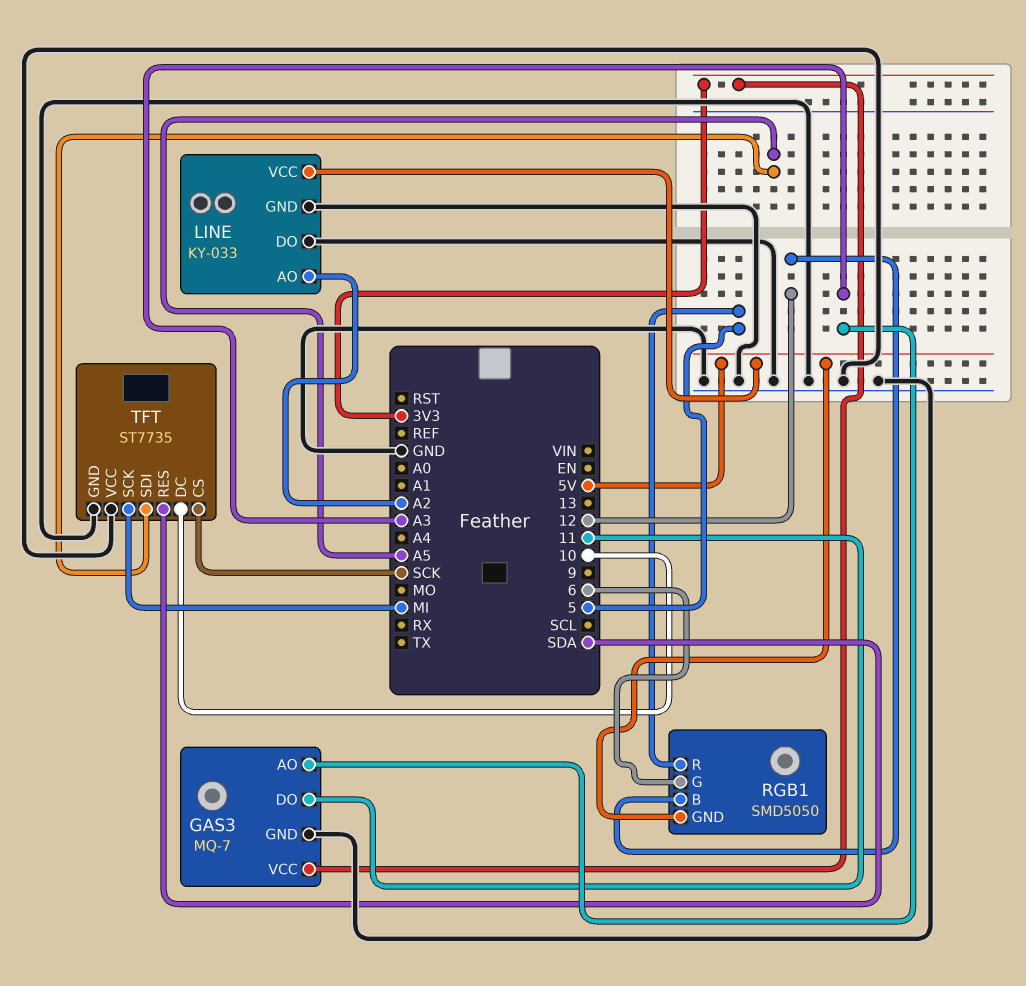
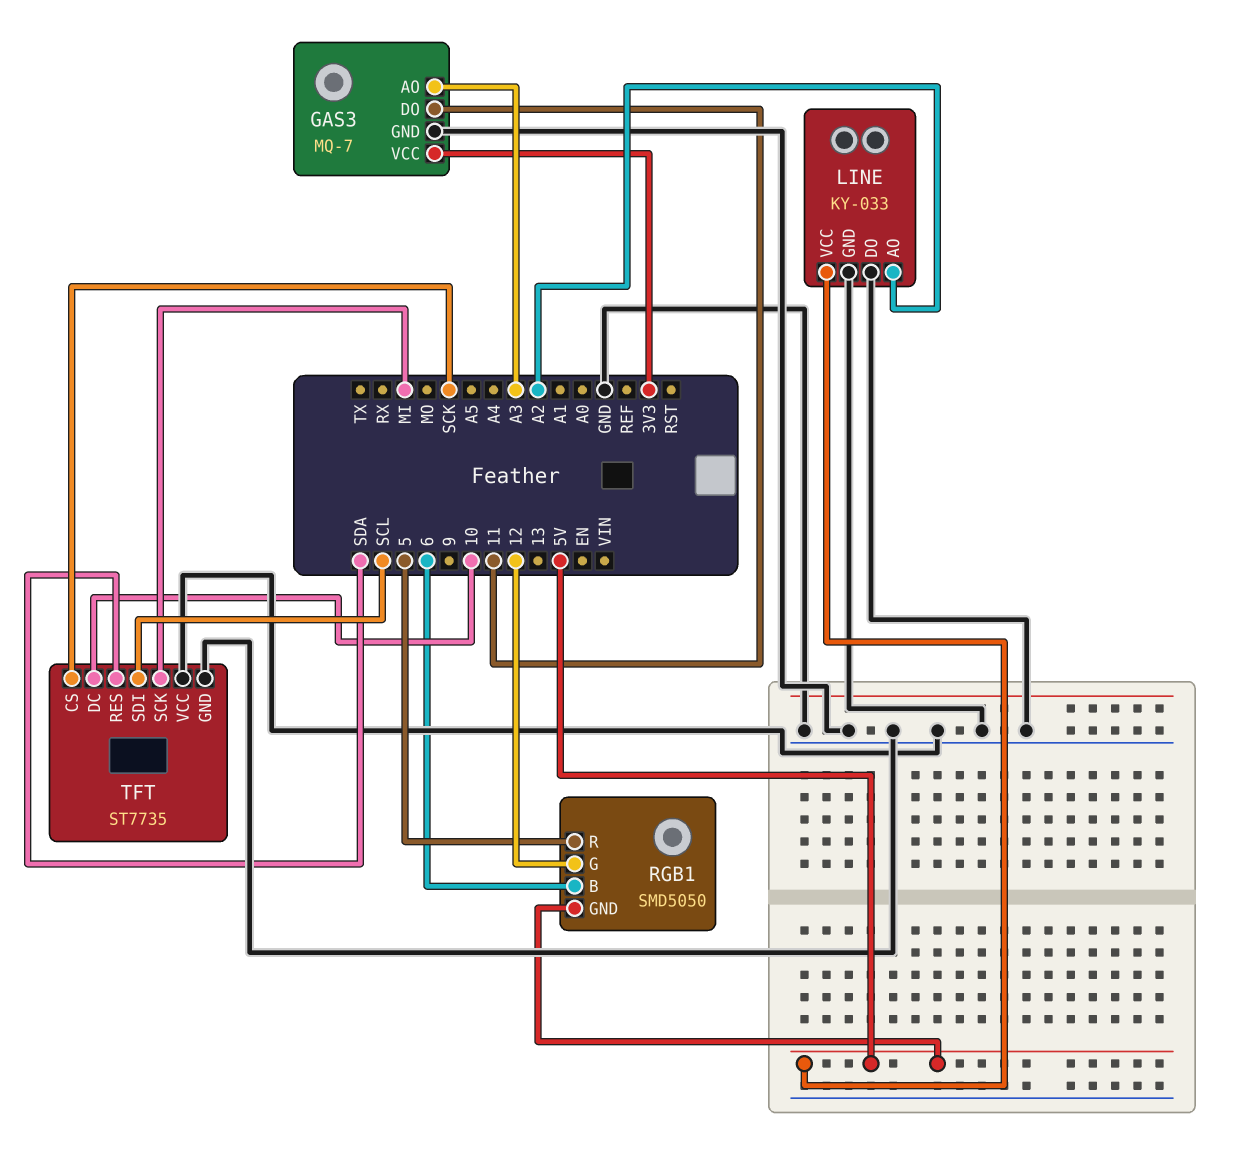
RGB1 pin B: 12 -> 6
RGB1 pin G: 6 -> 12
TFT pin SDI: A5 -> SCL

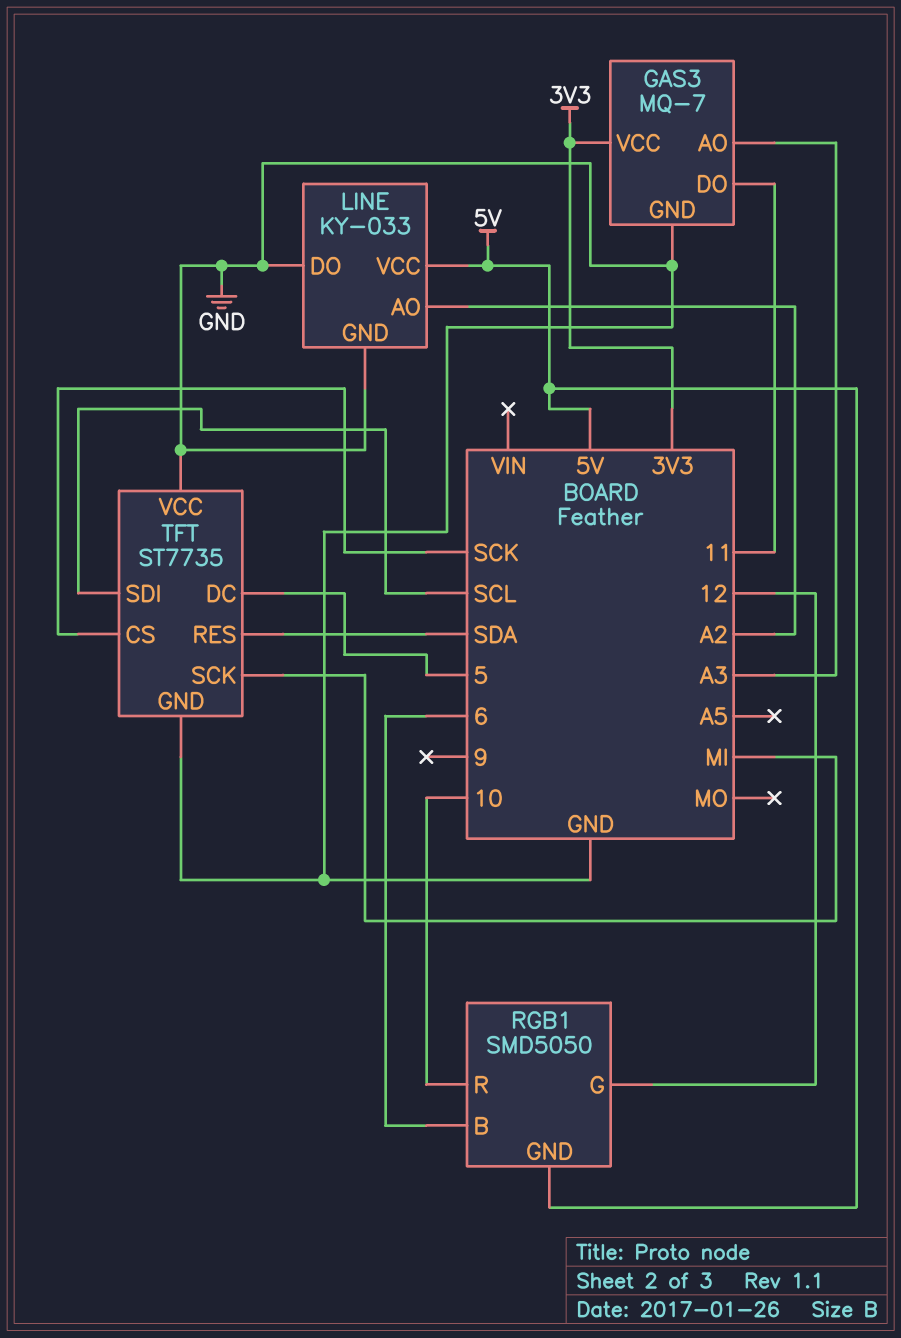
RGB1 pin R: 5 -> 10
TFT pin DC: 10 -> 5

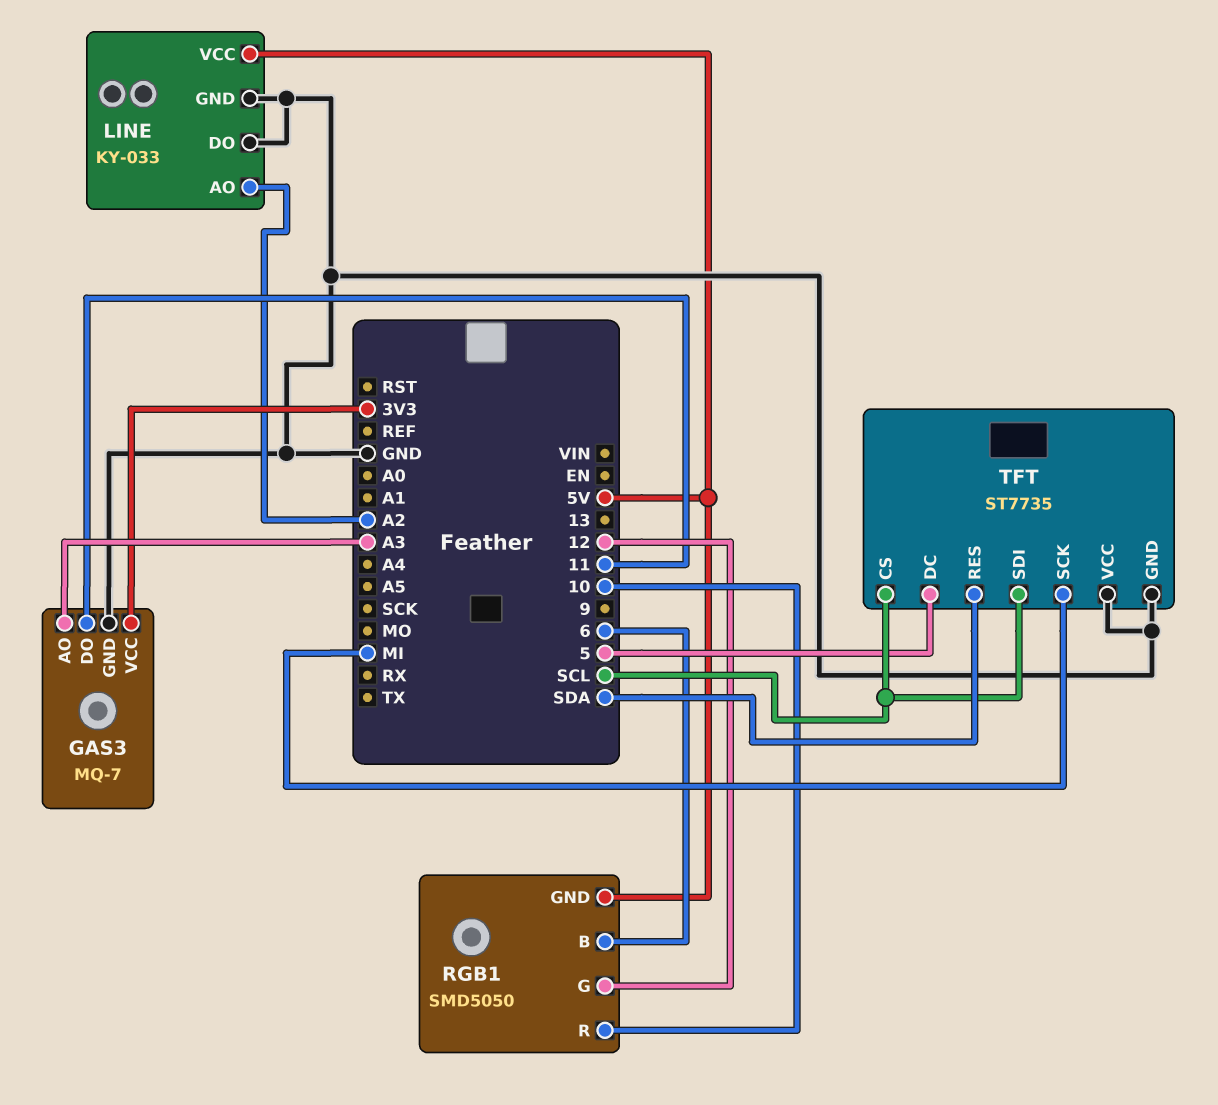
TFT pin CS: SCK -> SCL

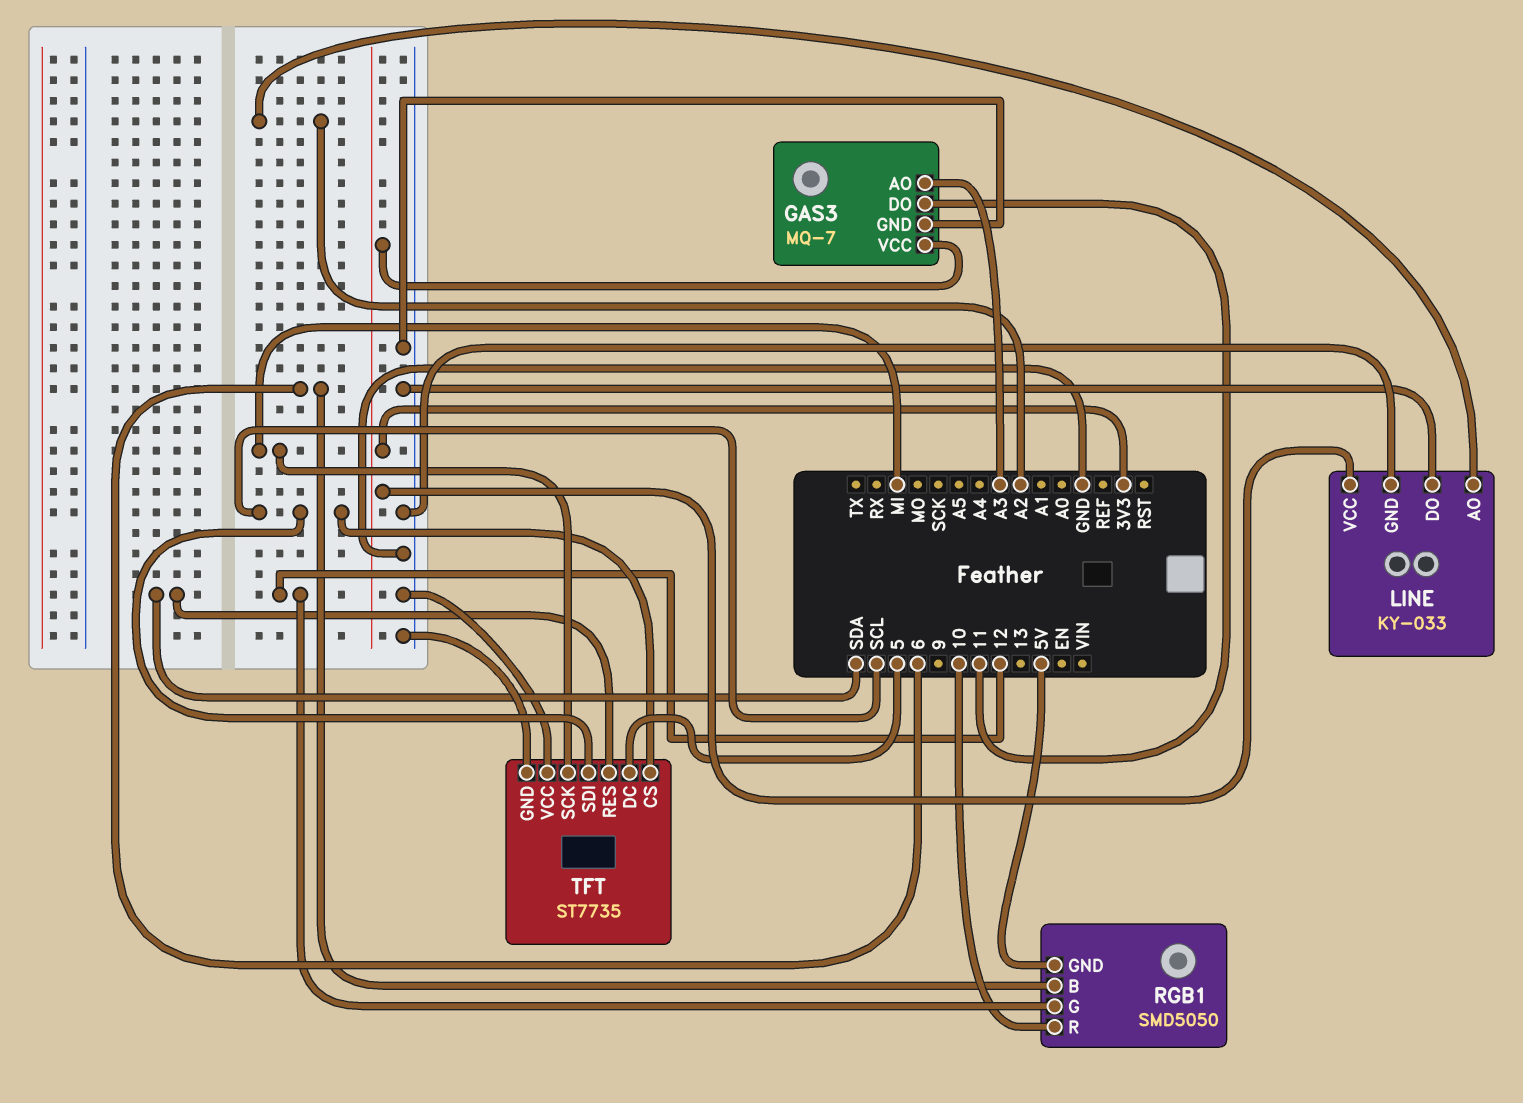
LINE pin VCC: 5V -> 3V3

